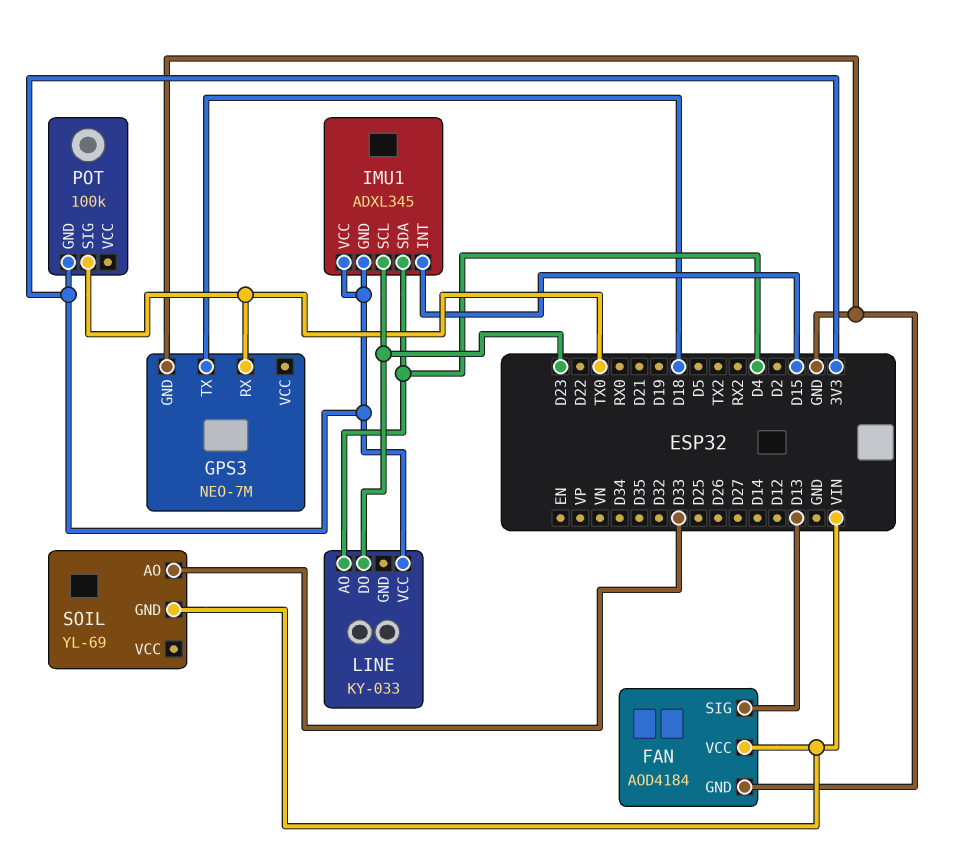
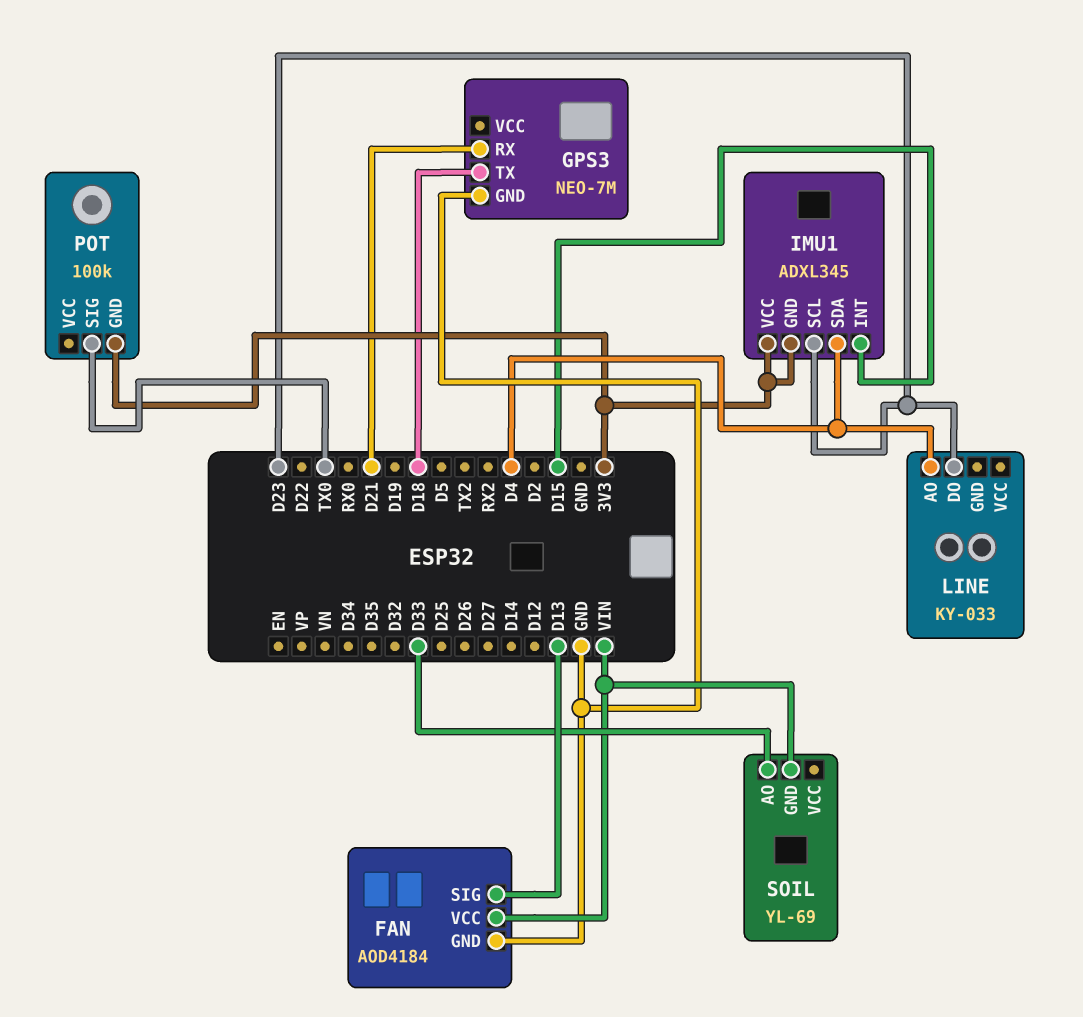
GPS3 pin RX: TX0 -> D21
LINE pin VCC: 3V3 -> none

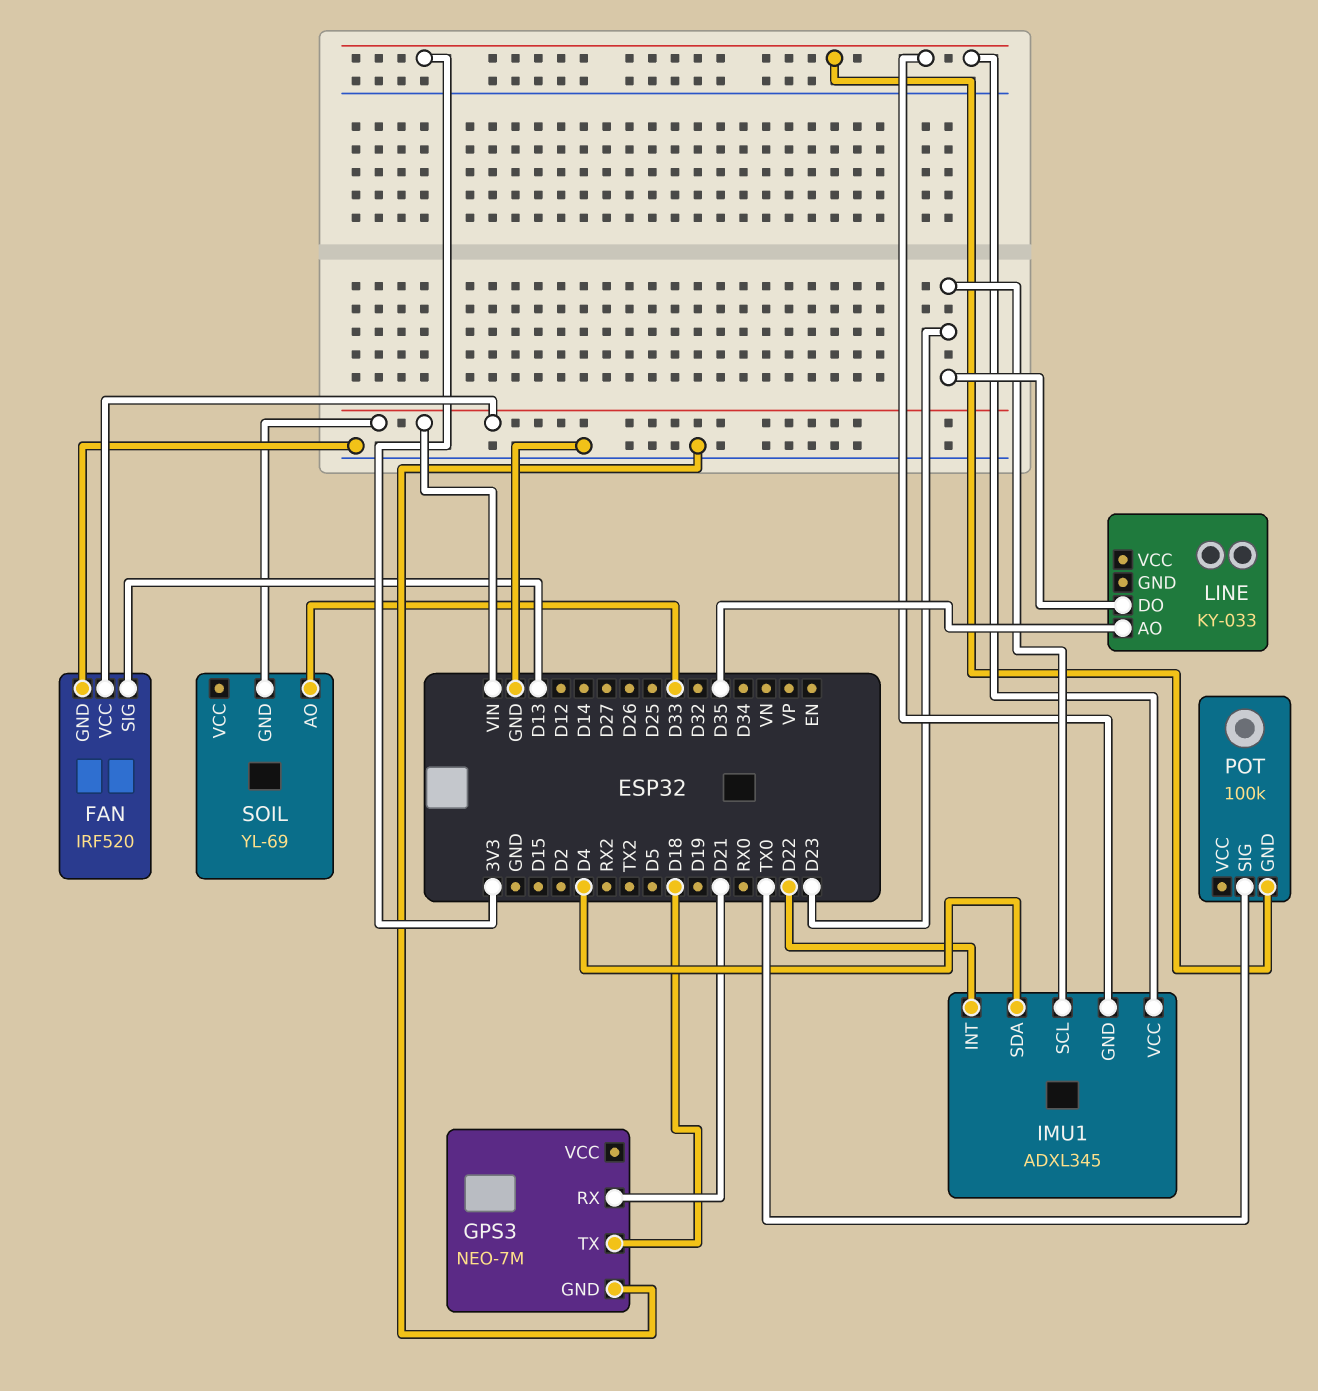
FAN: AOD4184 -> IRF520
IMU1 pin INT: D15 -> D22
LINE pin AO: D4 -> D35

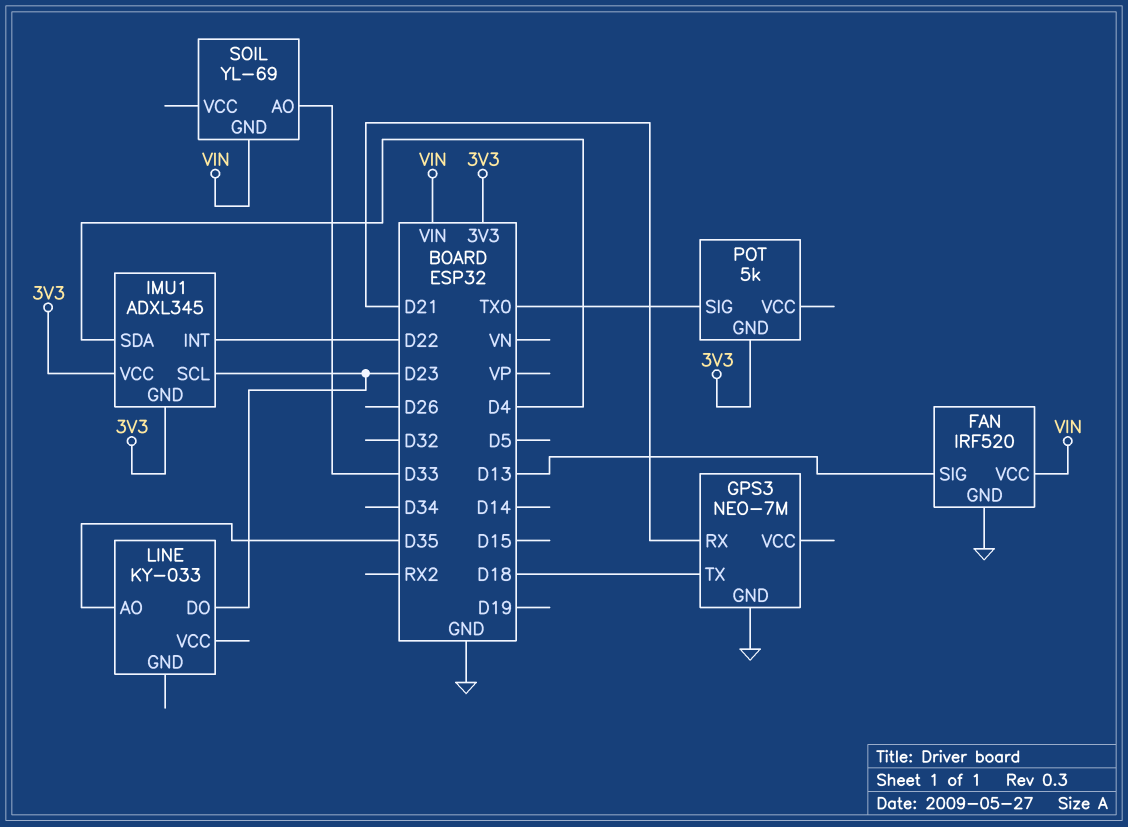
POT: 100k -> 5k

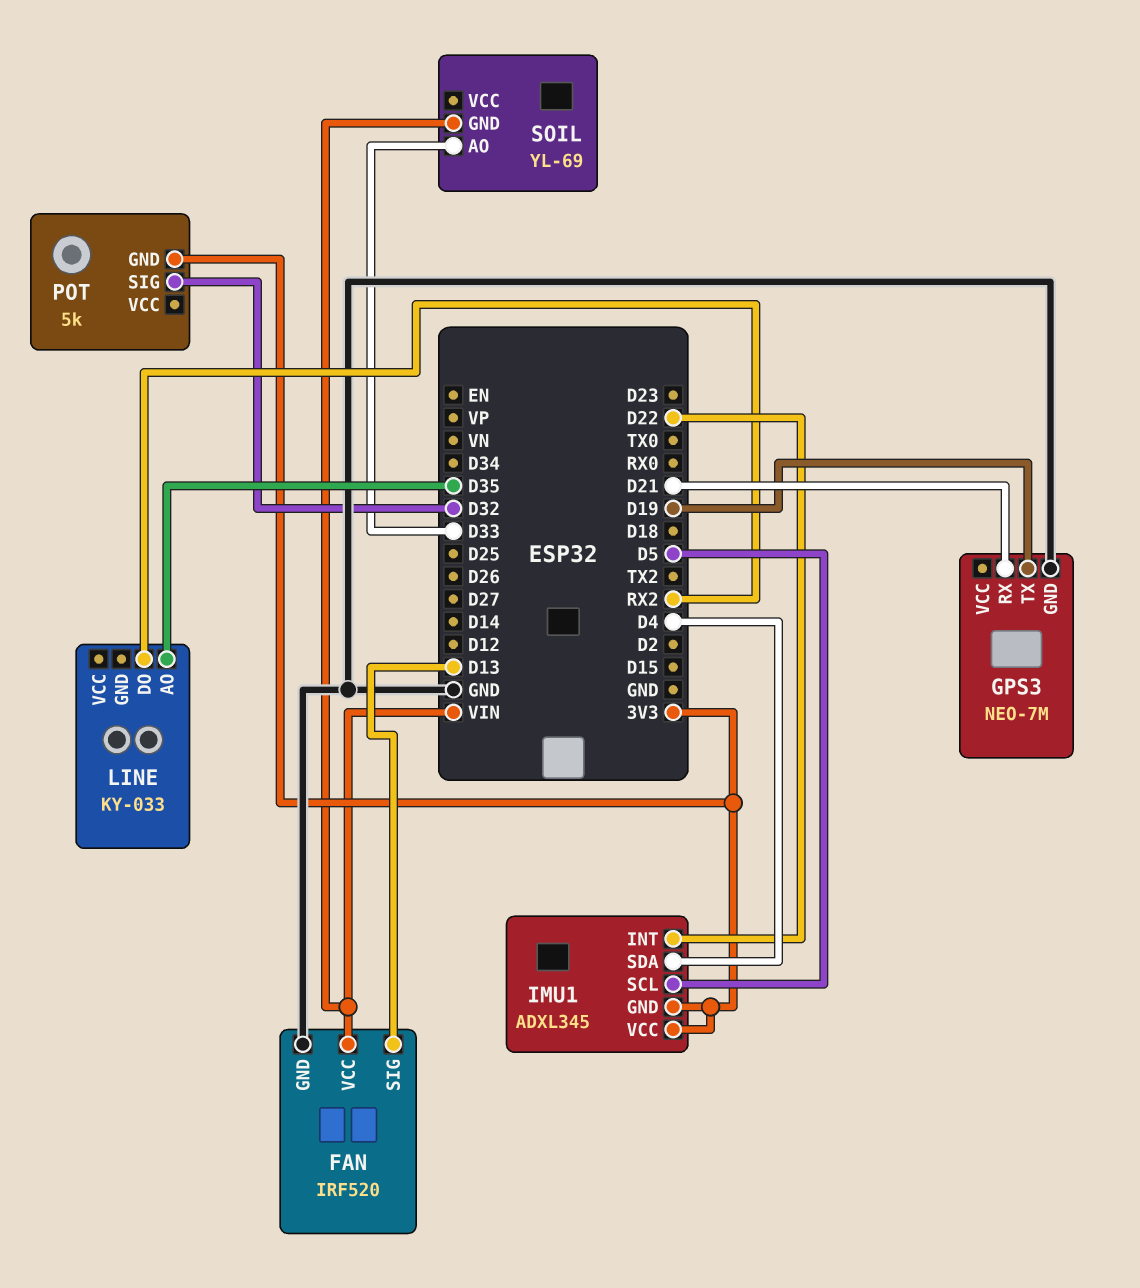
GPS3 pin TX: D18 -> D19
IMU1 pin SCL: D23 -> D5
LINE pin DO: D23 -> RX2
POT pin SIG: TX0 -> D32

